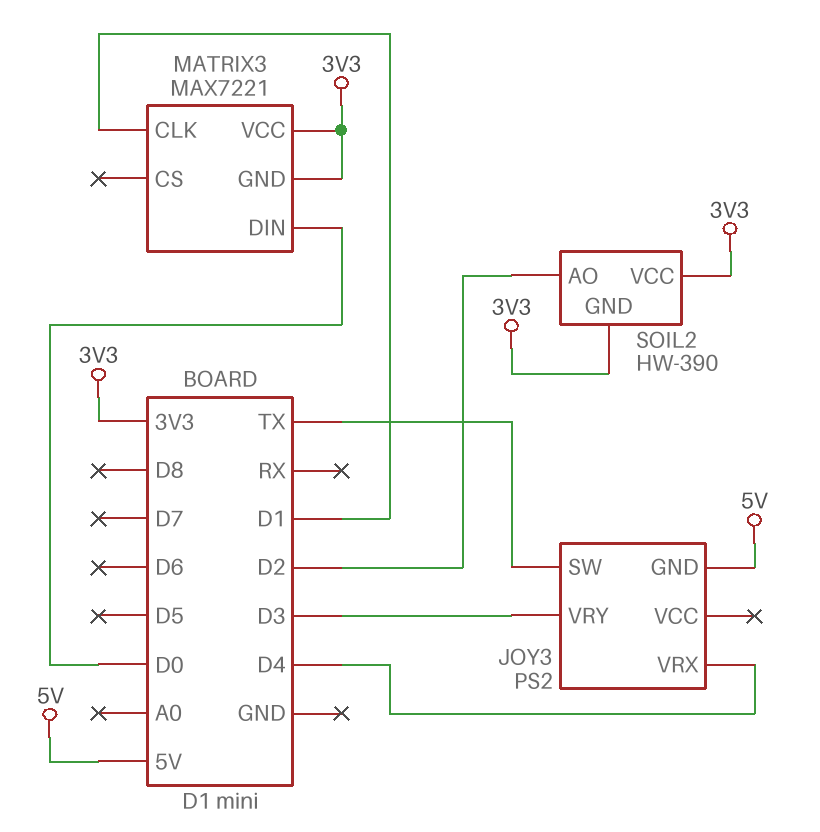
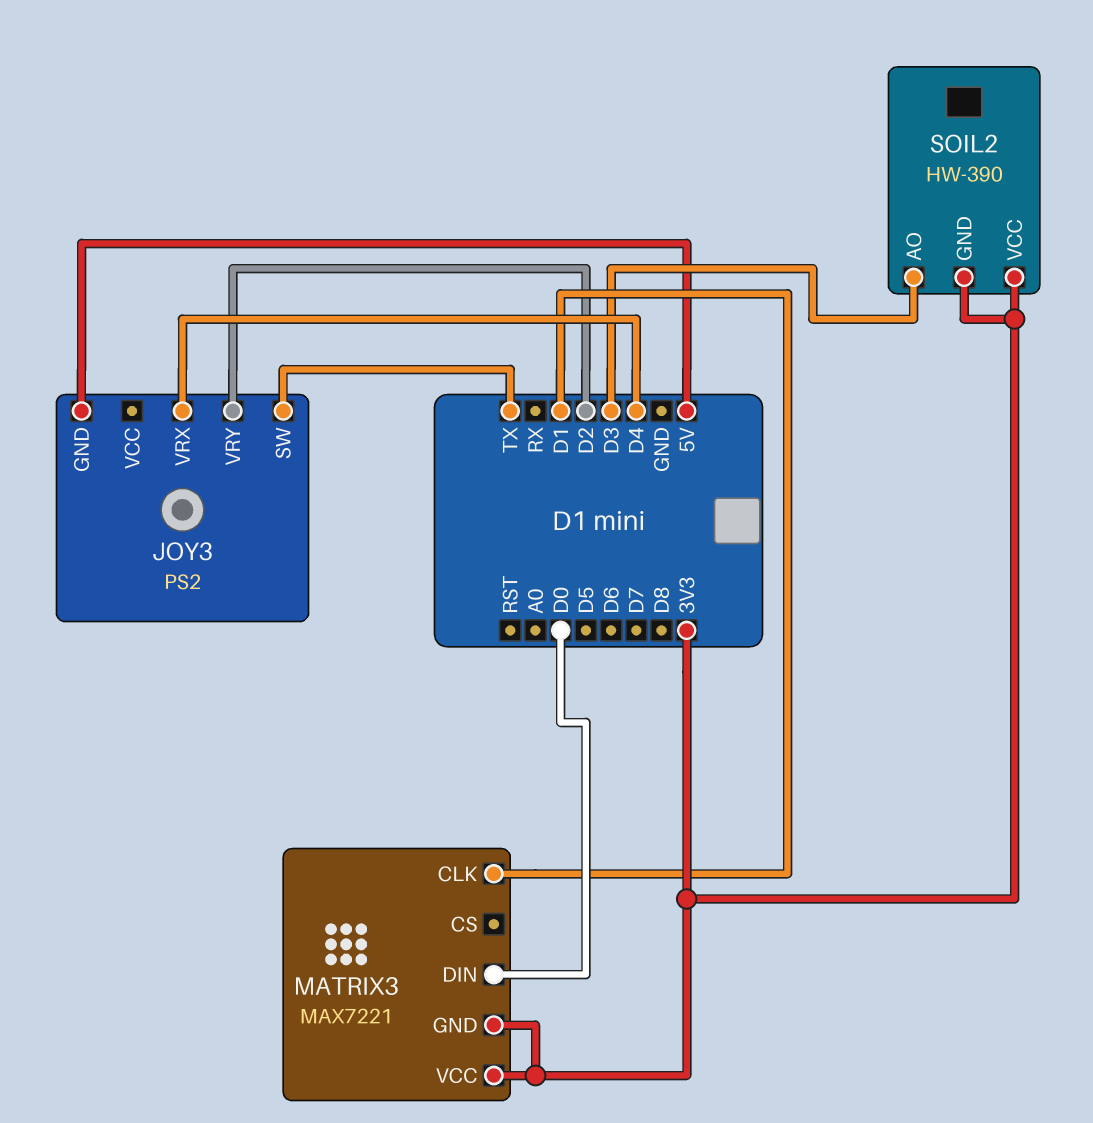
JOY3 pin VRY: D3 -> D2
SOIL2 pin AO: D2 -> D3

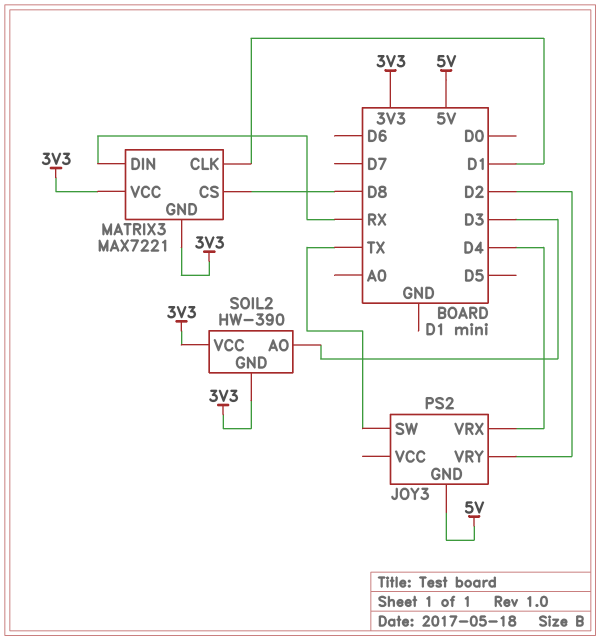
MATRIX3 pin CS: none -> D8
MATRIX3 pin DIN: D0 -> RX

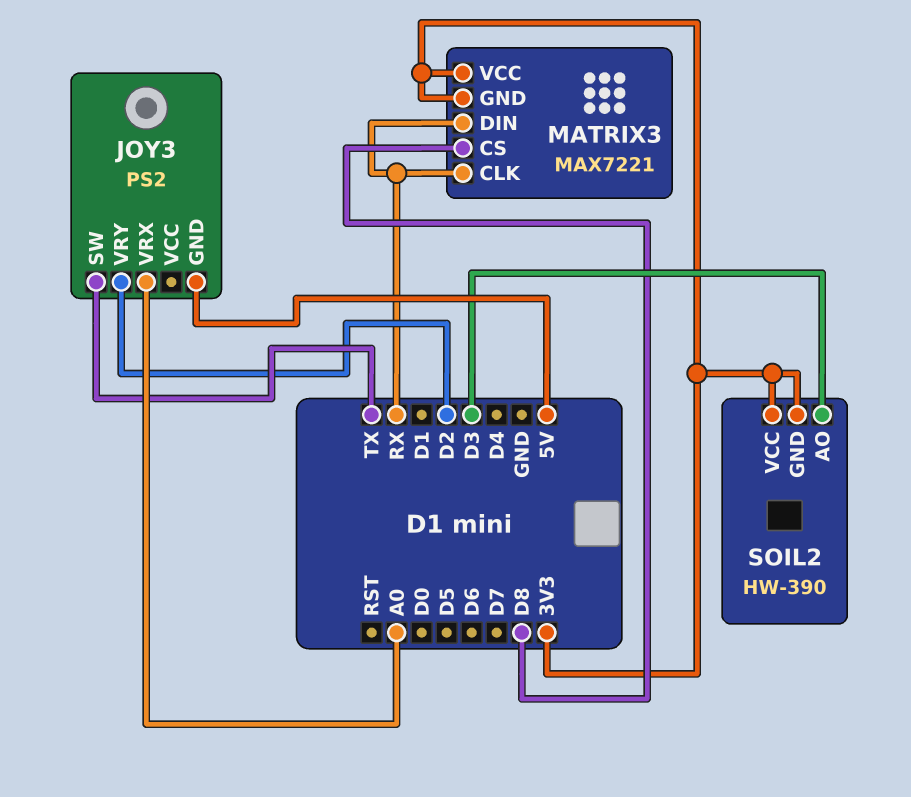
JOY3 pin VRX: D4 -> A0
MATRIX3 pin CLK: D1 -> RX

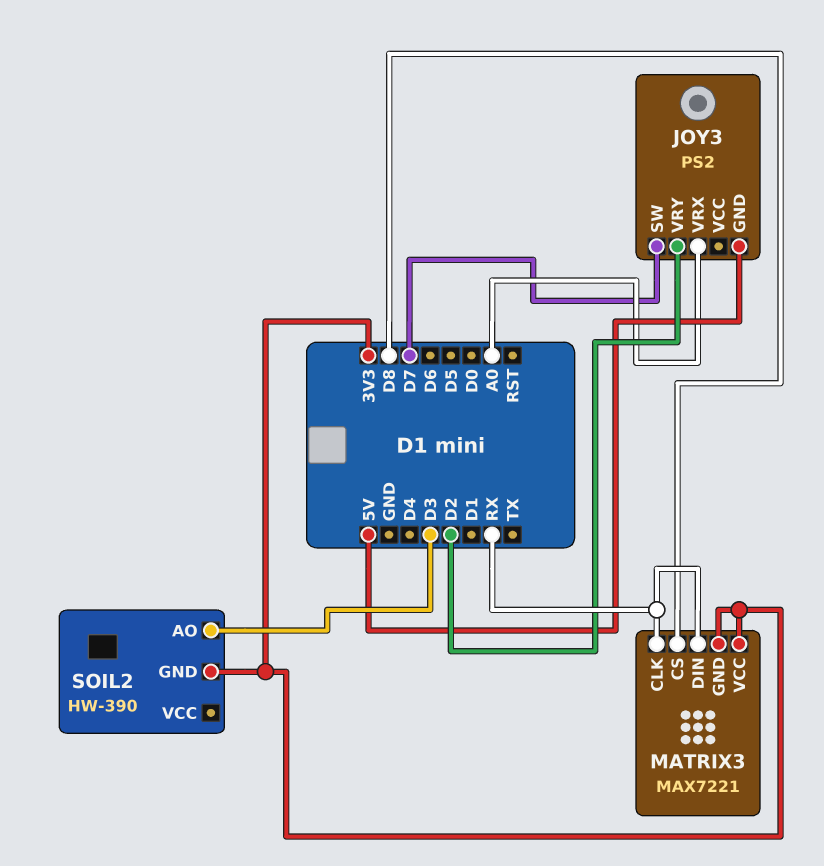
JOY3 pin SW: TX -> D7
SOIL2 pin VCC: 3V3 -> none

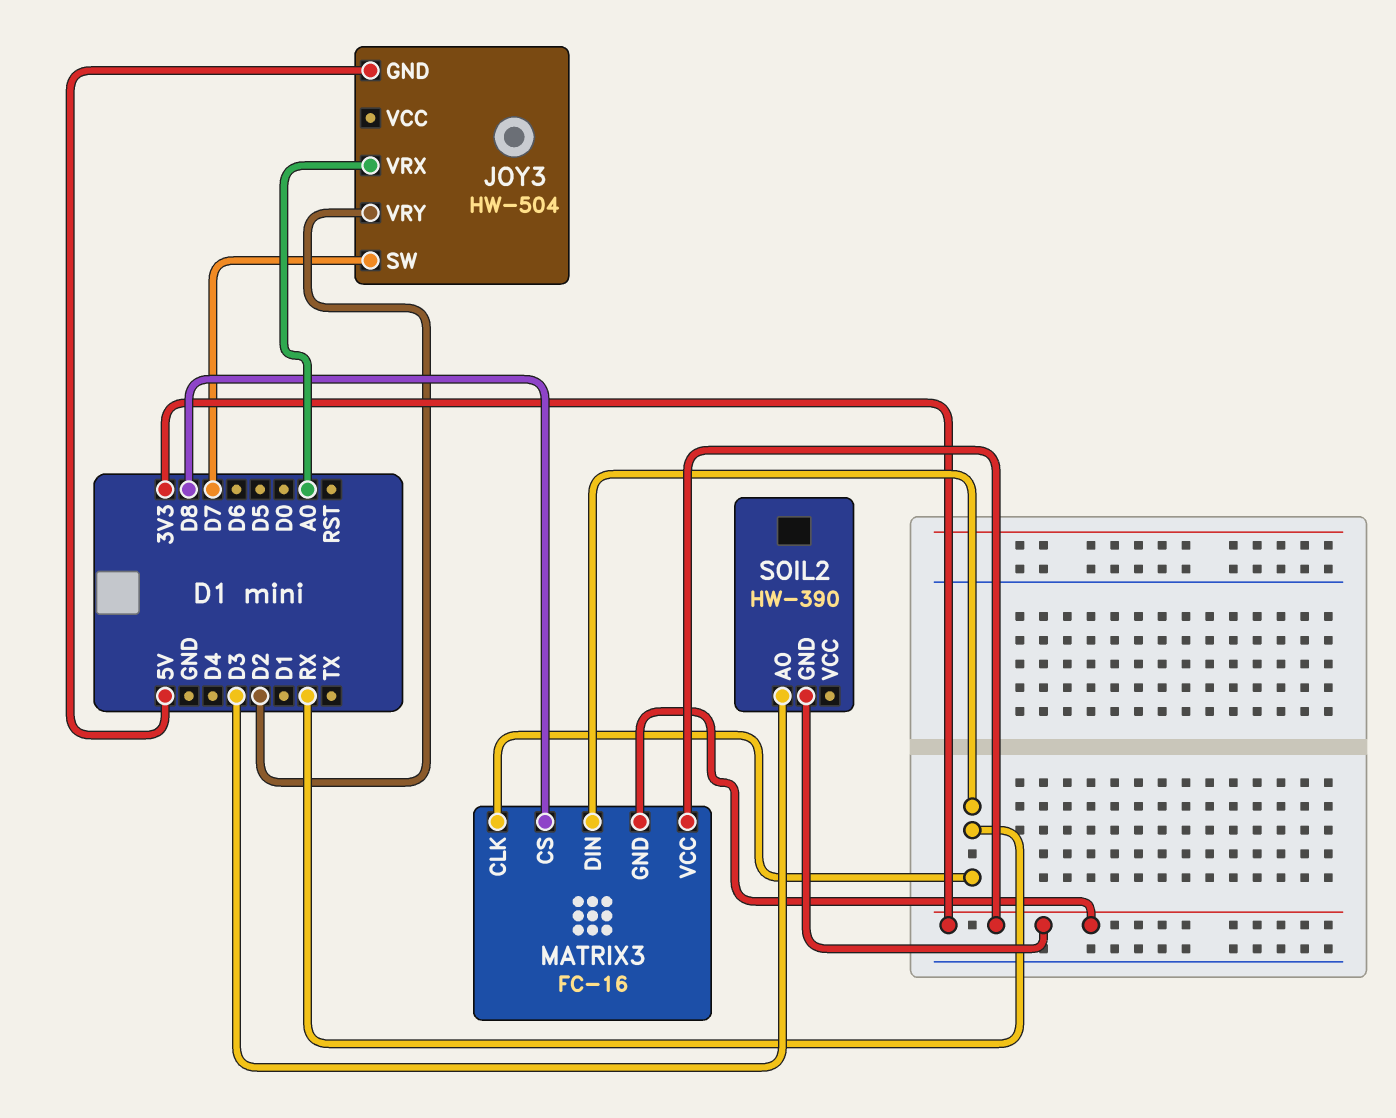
JOY3: PS2 -> HW-504
MATRIX3: MAX7221 -> FC-16

